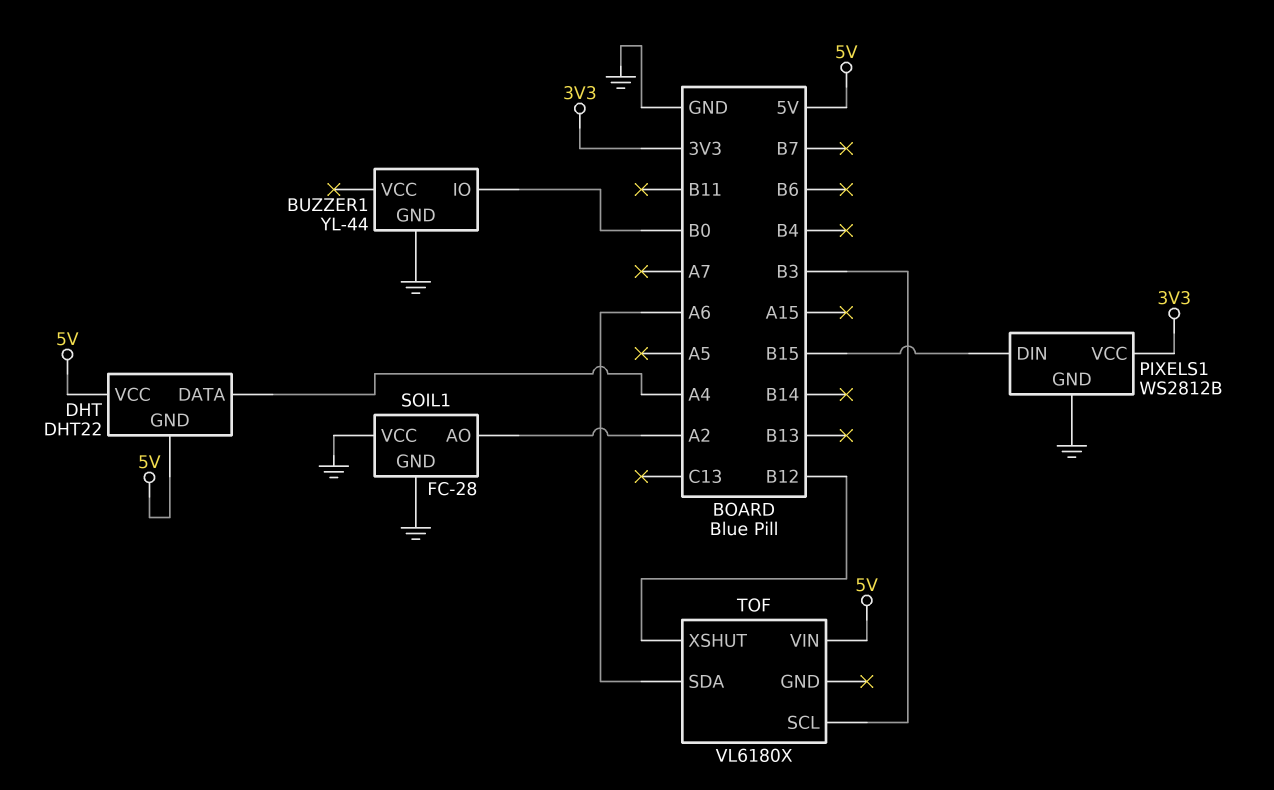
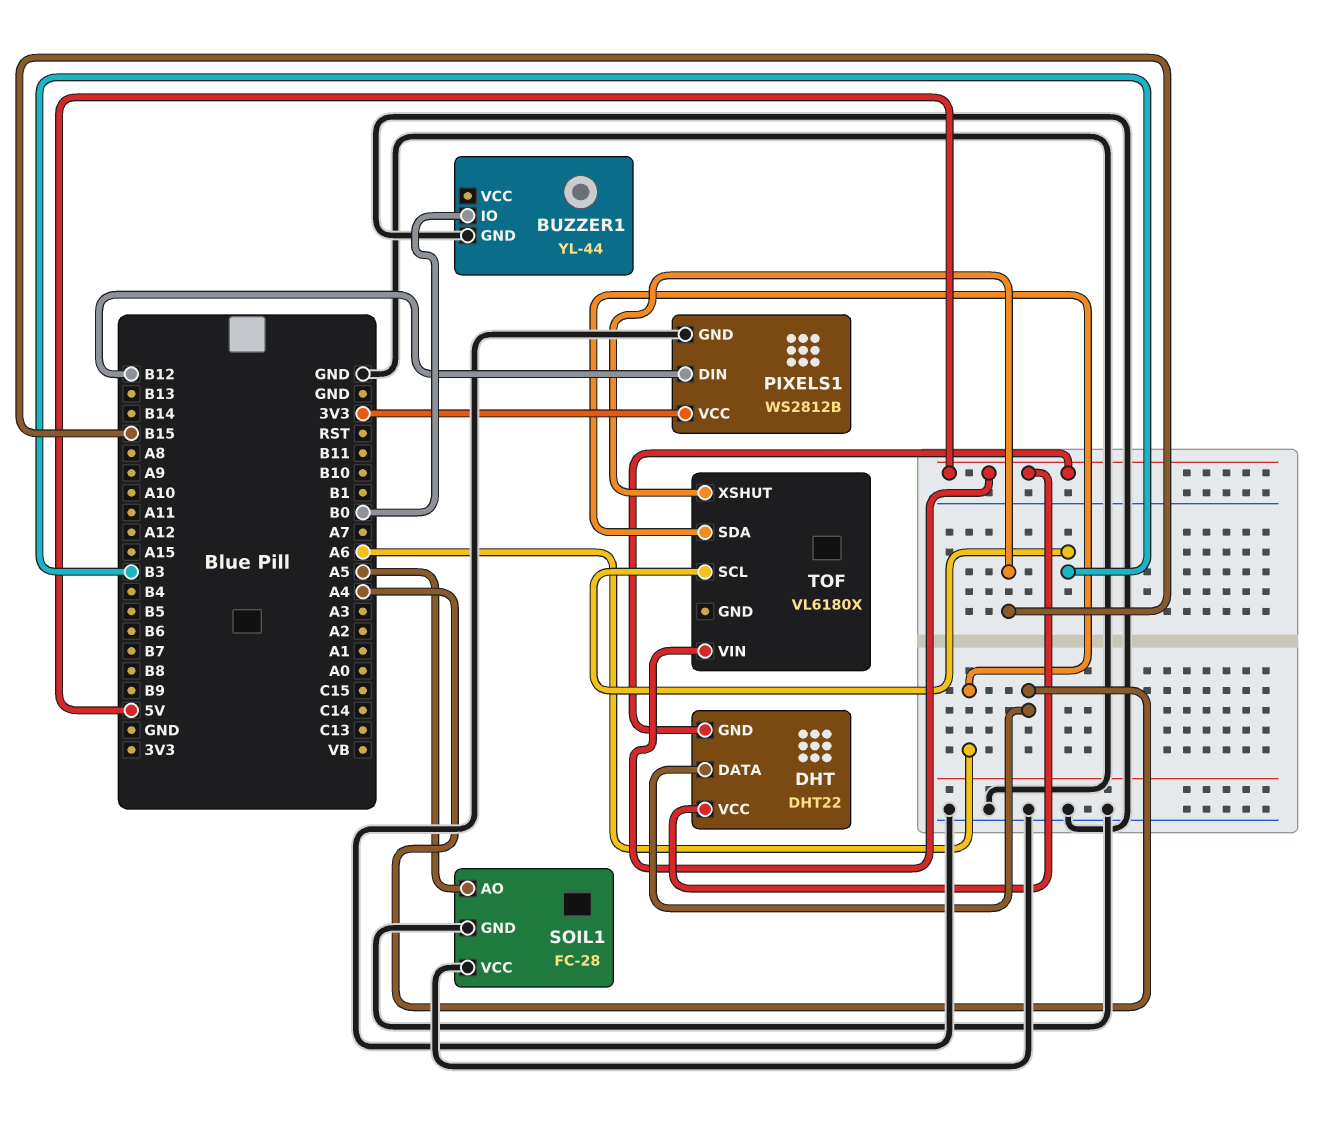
PIXELS1 pin DIN: B15 -> B12
SOIL1 pin AO: A2 -> A5
TOF pin XSHUT: B12 -> B15

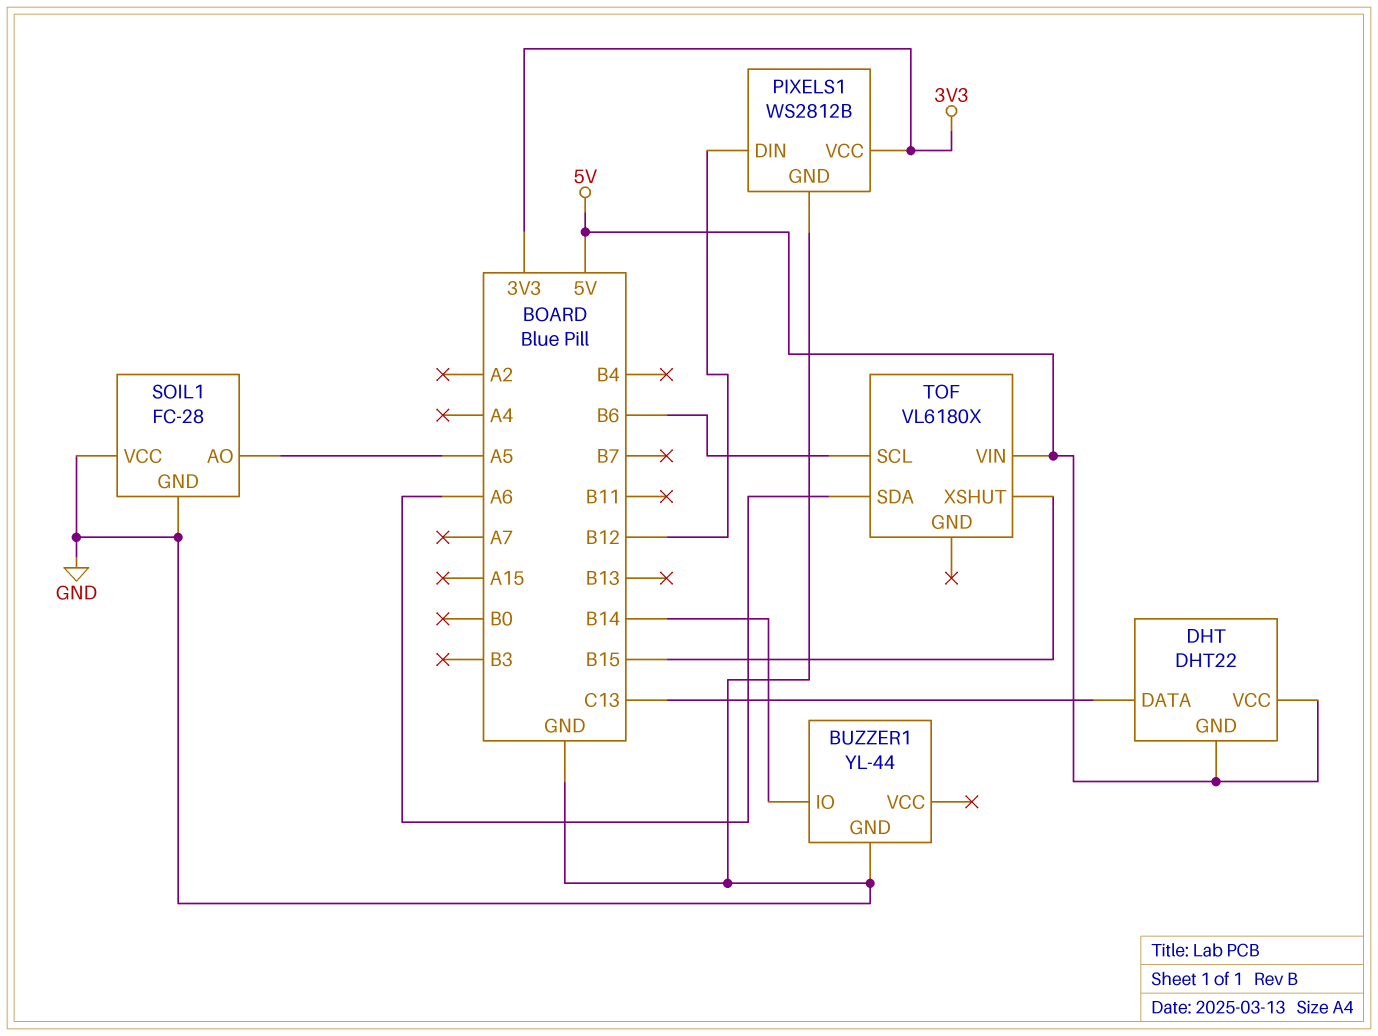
BUZZER1 pin IO: B0 -> B14
DHT pin DATA: A4 -> C13
TOF pin SCL: B3 -> B6

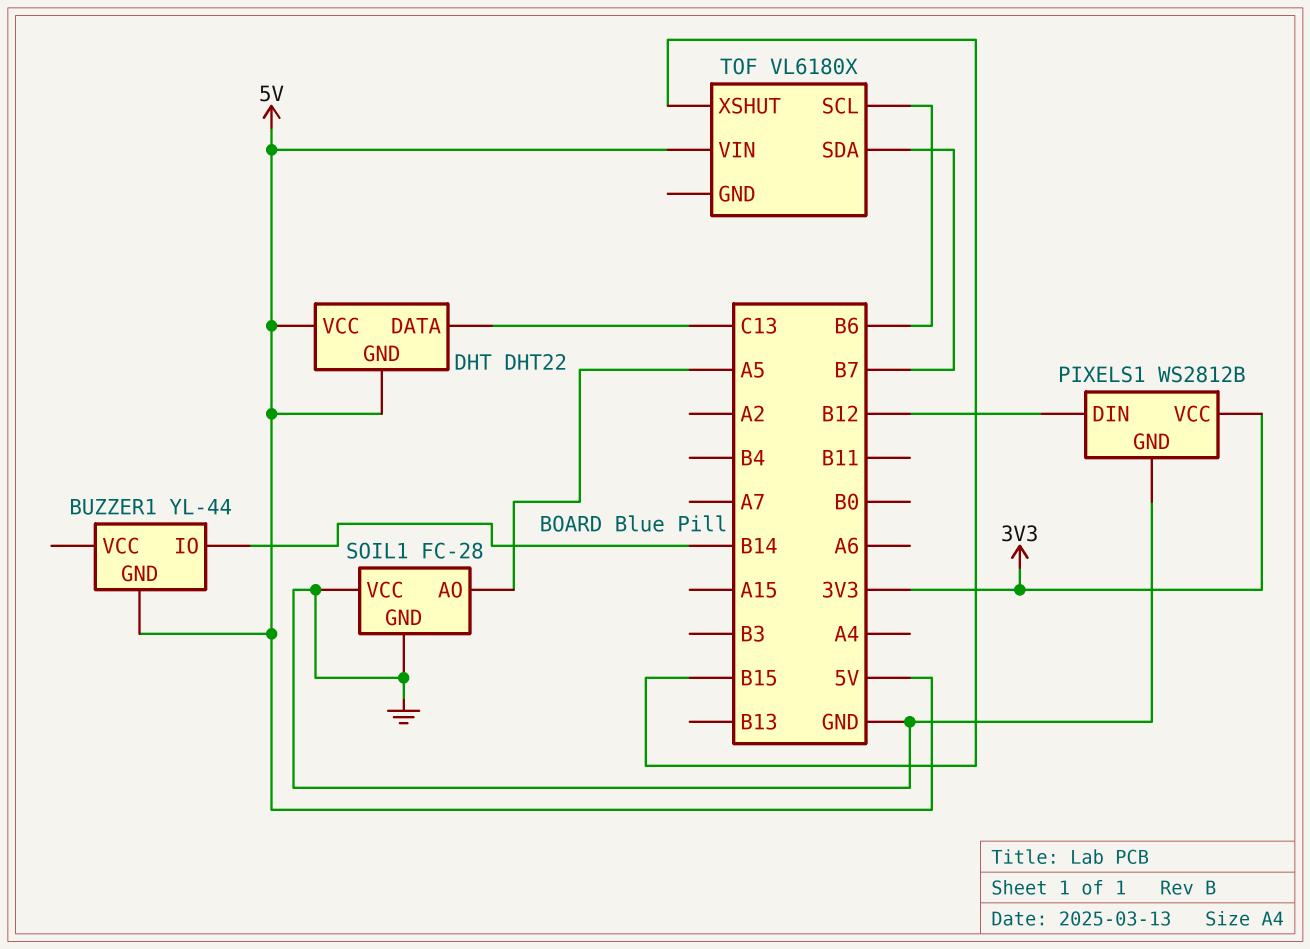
BUZZER1 pin GND: GND -> 5V
TOF pin SDA: A6 -> B7

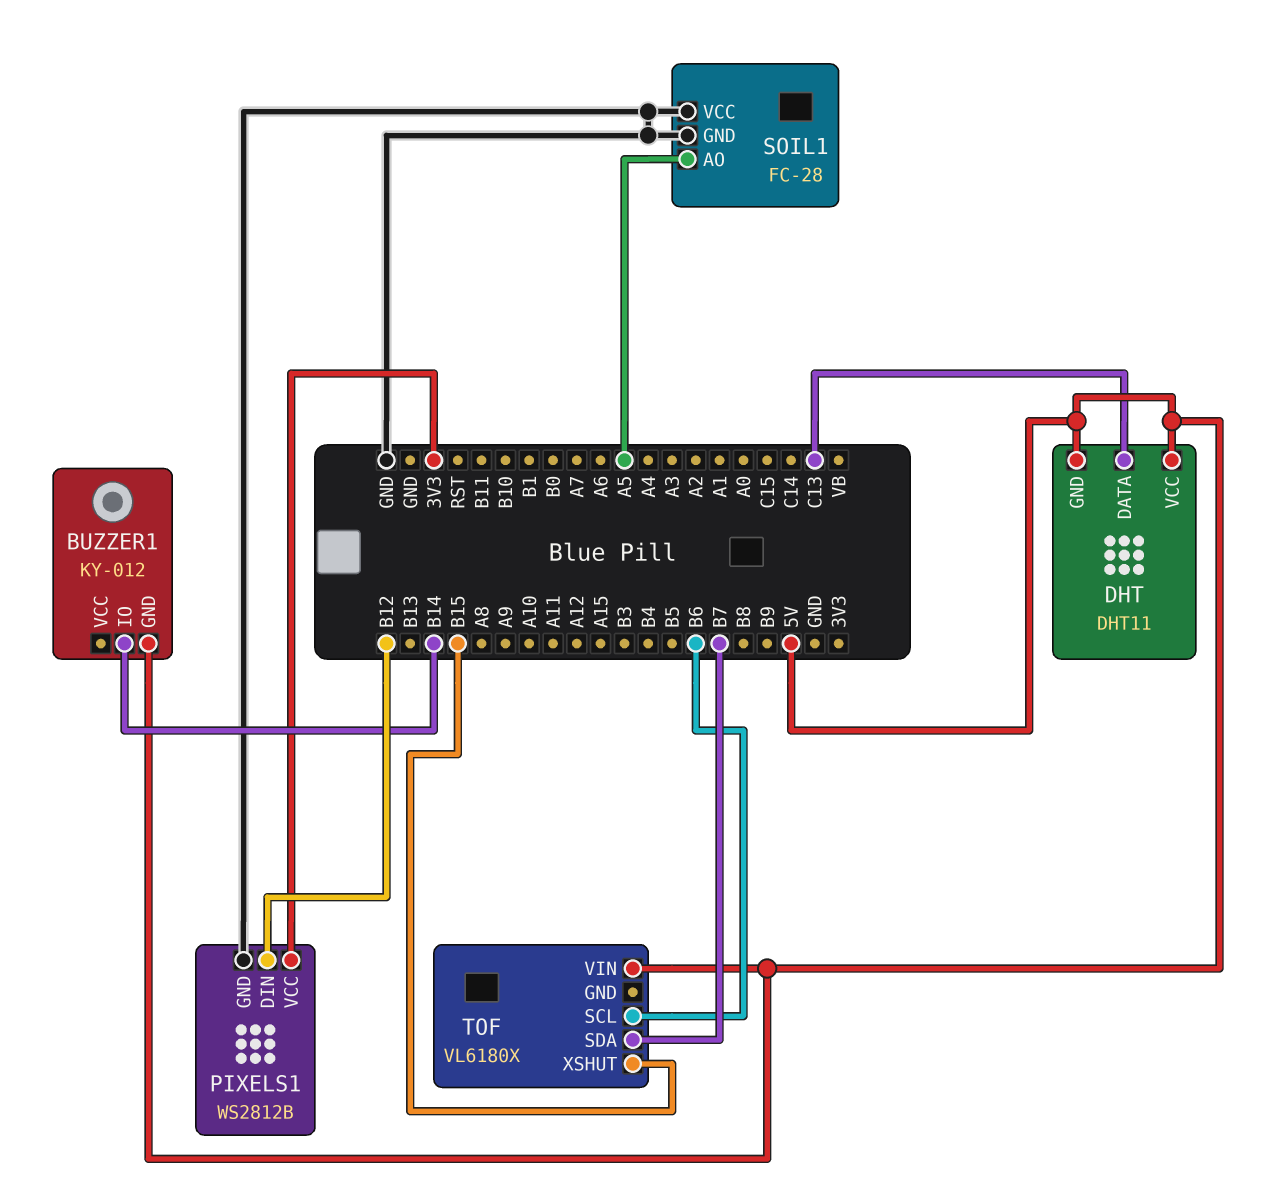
BUZZER1: YL-44 -> KY-012
DHT: DHT22 -> DHT11

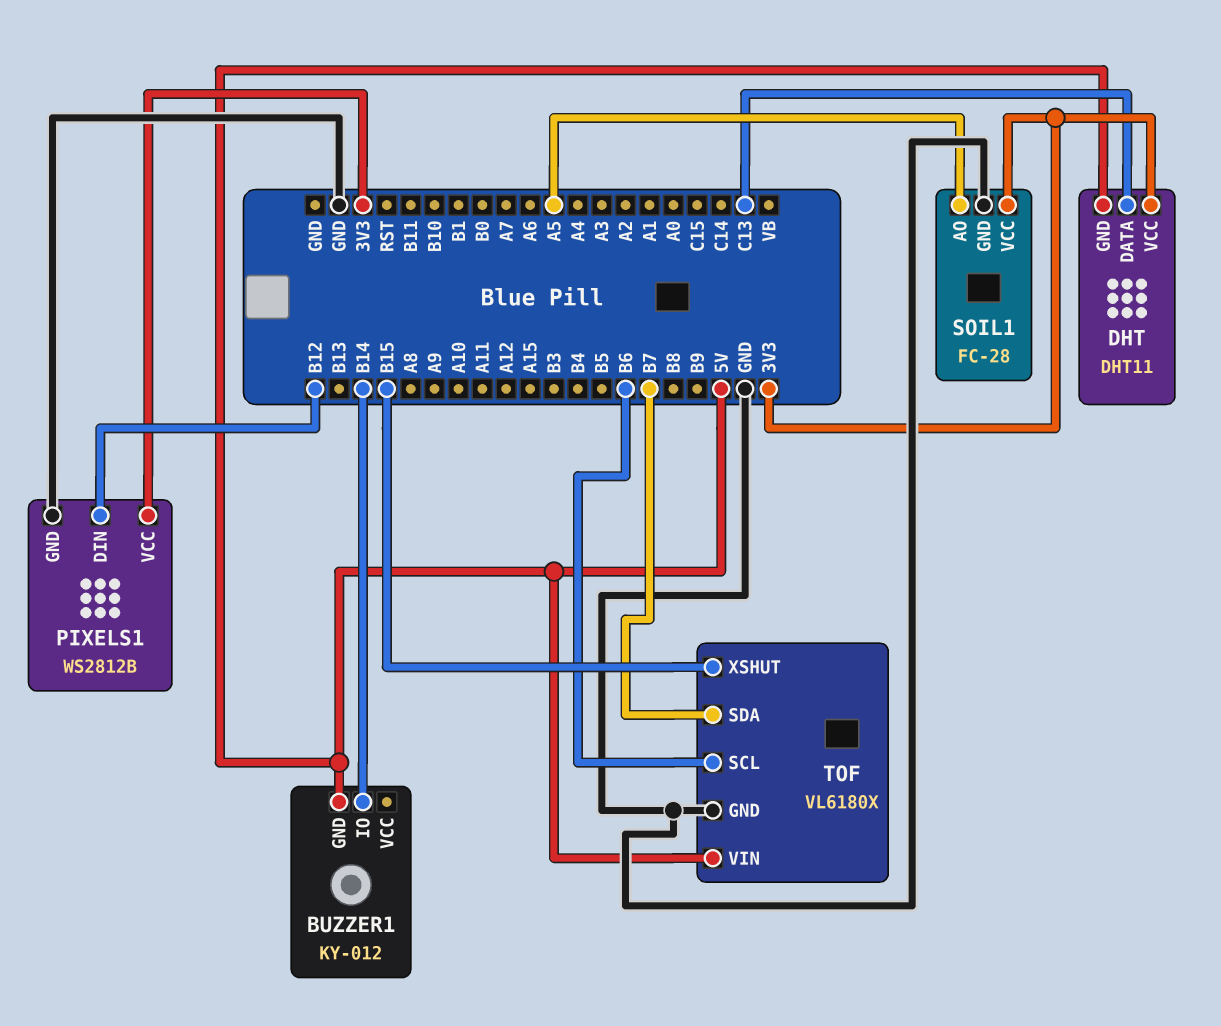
DHT pin VCC: 5V -> 3V3
SOIL1 pin VCC: GND -> 3V3
TOF pin GND: none -> GND

